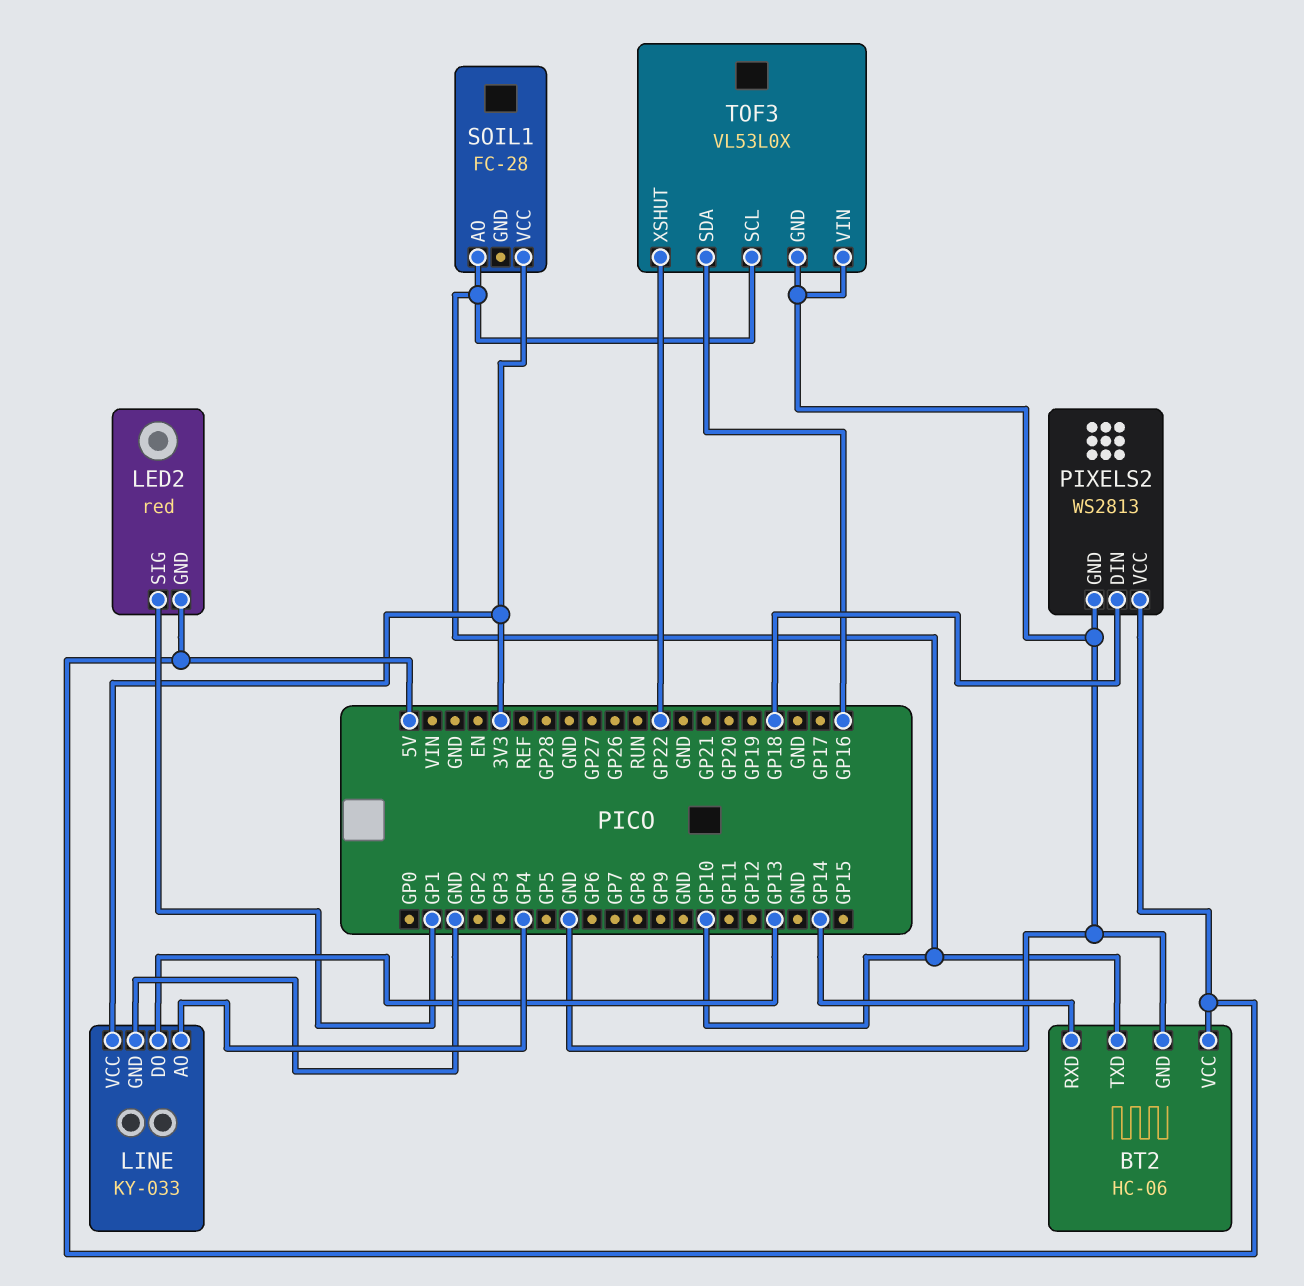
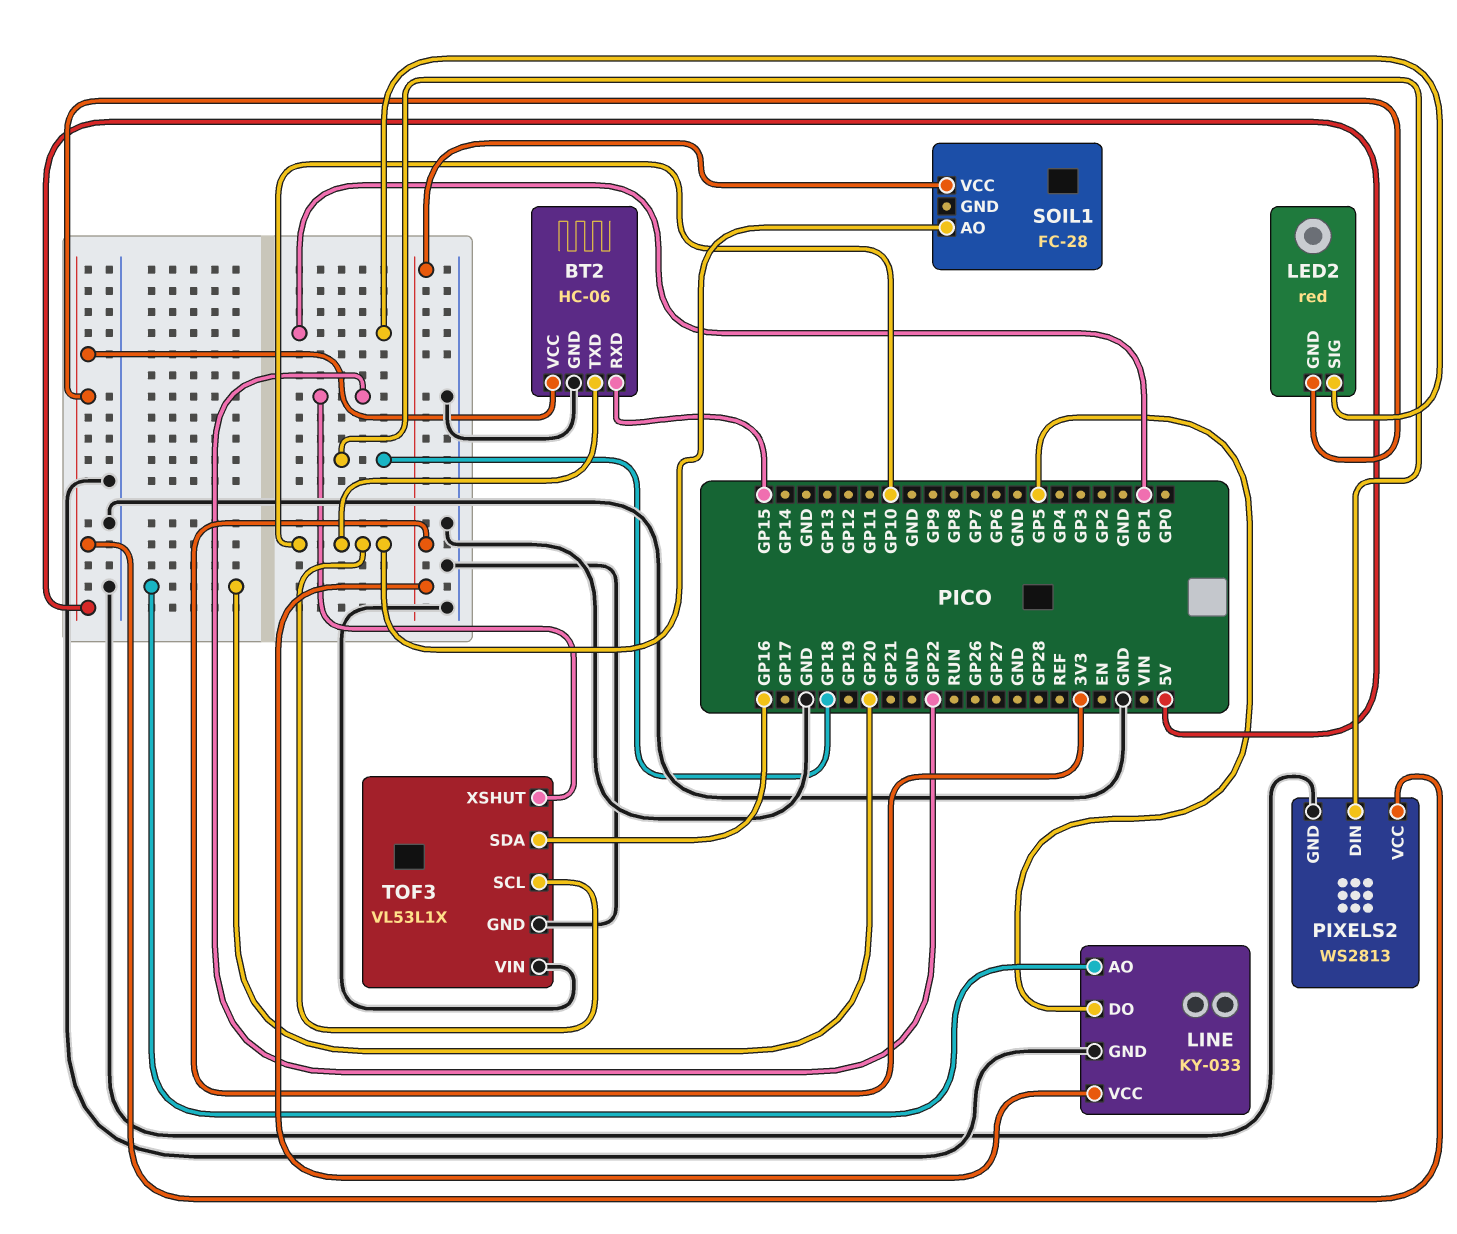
BT2 pin RXD: GP14 -> GP15
LINE pin AO: GP4 -> GP20
LINE pin DO: GP13 -> GP5
TOF3: VL53L0X -> VL53L1X

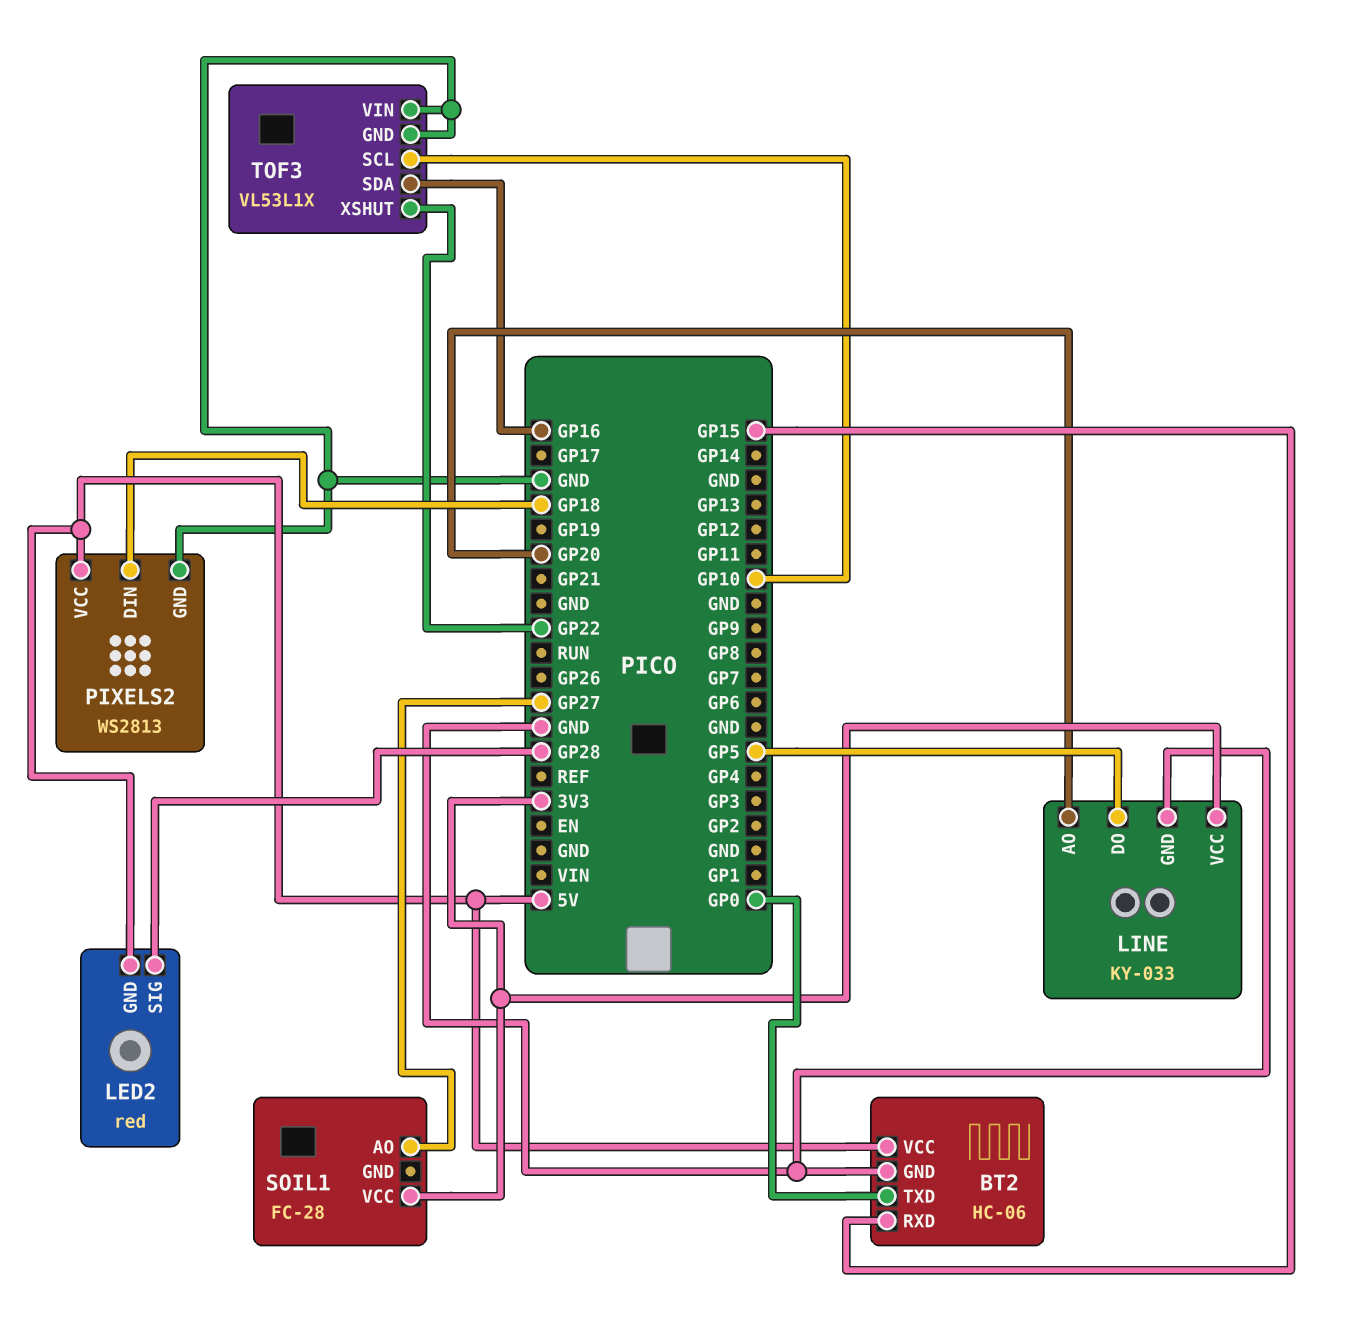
BT2 pin TXD: GP10 -> GP0
LED2 pin SIG: GP1 -> GP28
SOIL1 pin AO: GP10 -> GP27

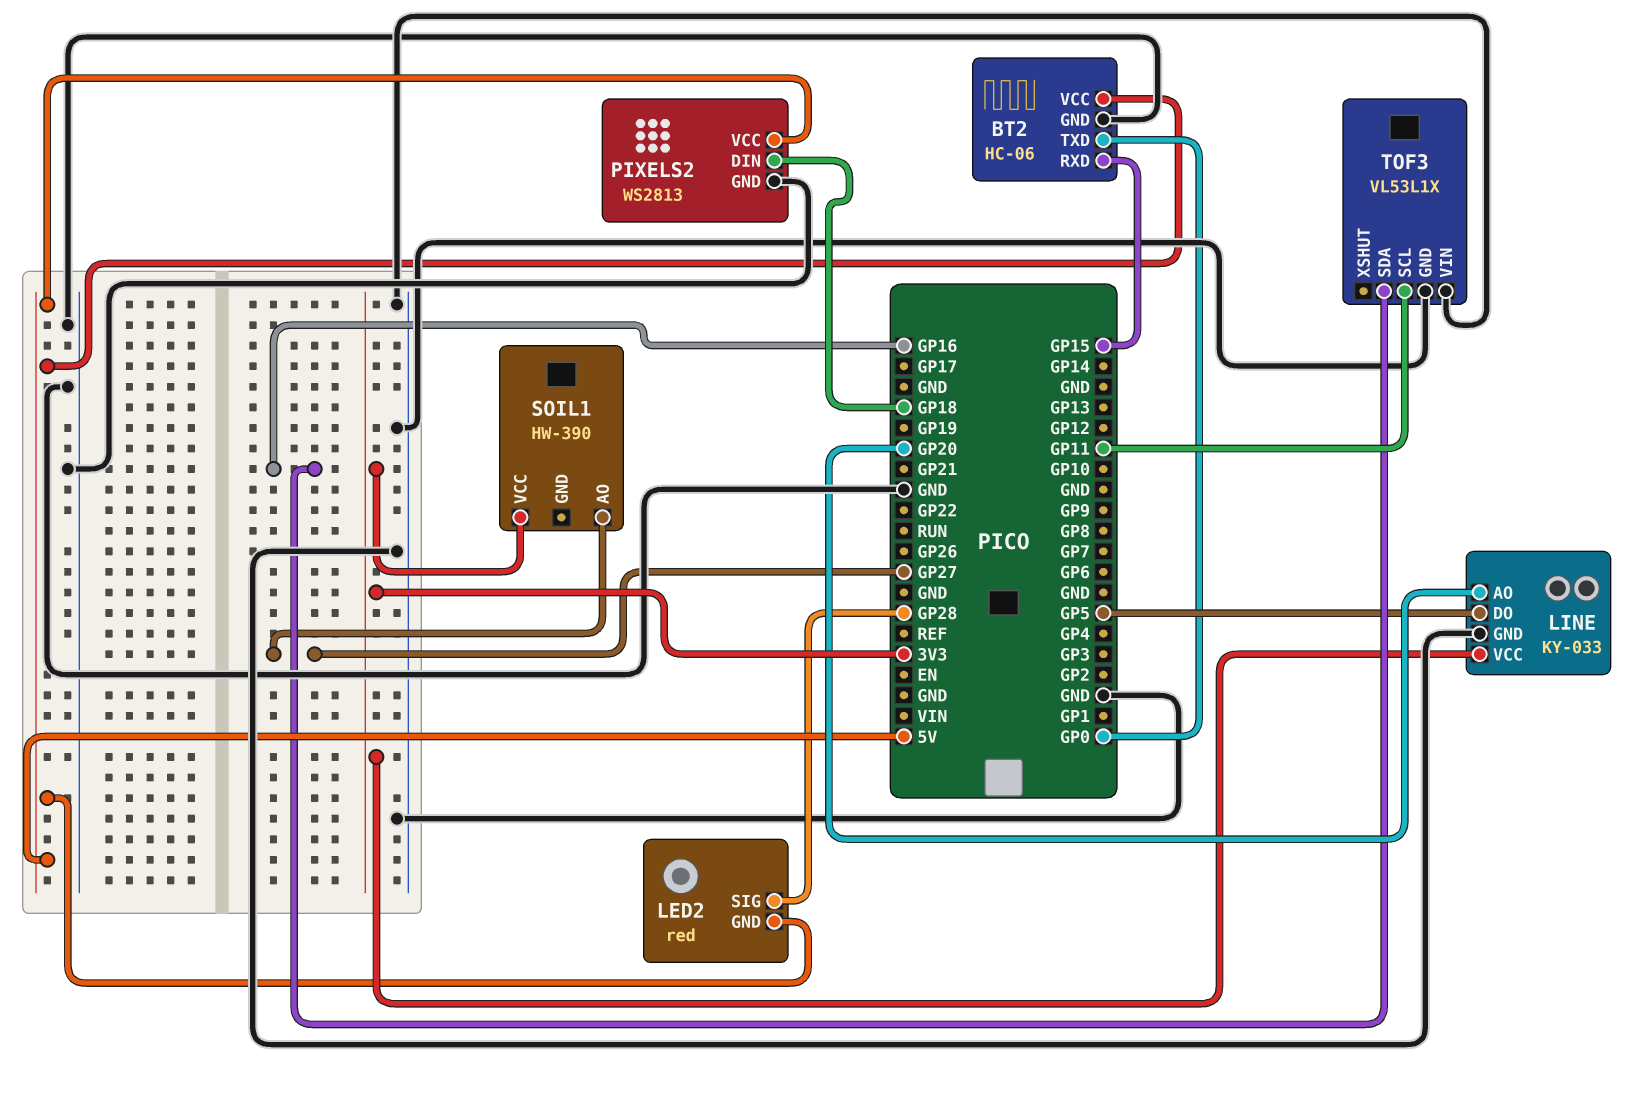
SOIL1: FC-28 -> HW-390
TOF3 pin SCL: GP10 -> GP11
TOF3 pin XSHUT: GP22 -> none

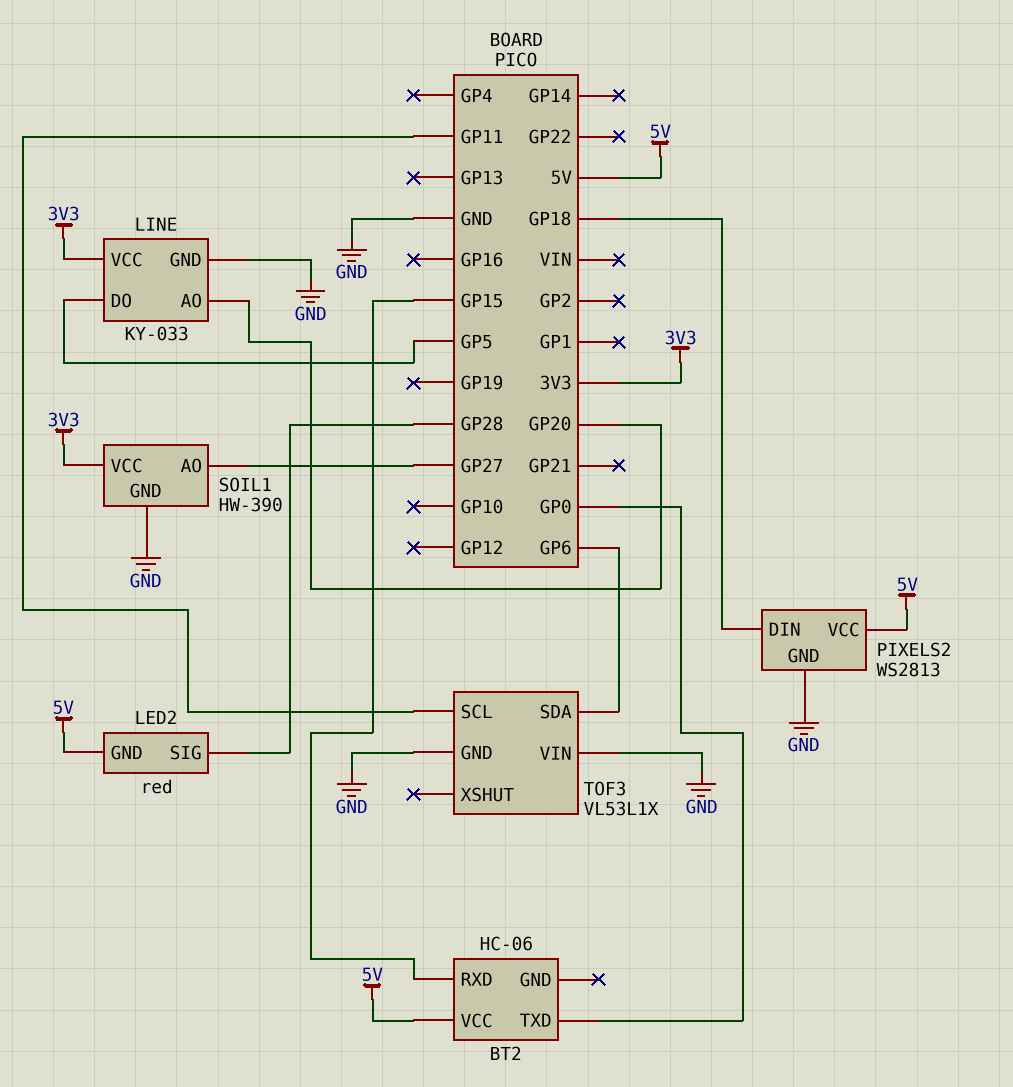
BT2 pin GND: GND -> none
SOIL1 pin GND: none -> GND
TOF3 pin SDA: GP16 -> GP6

